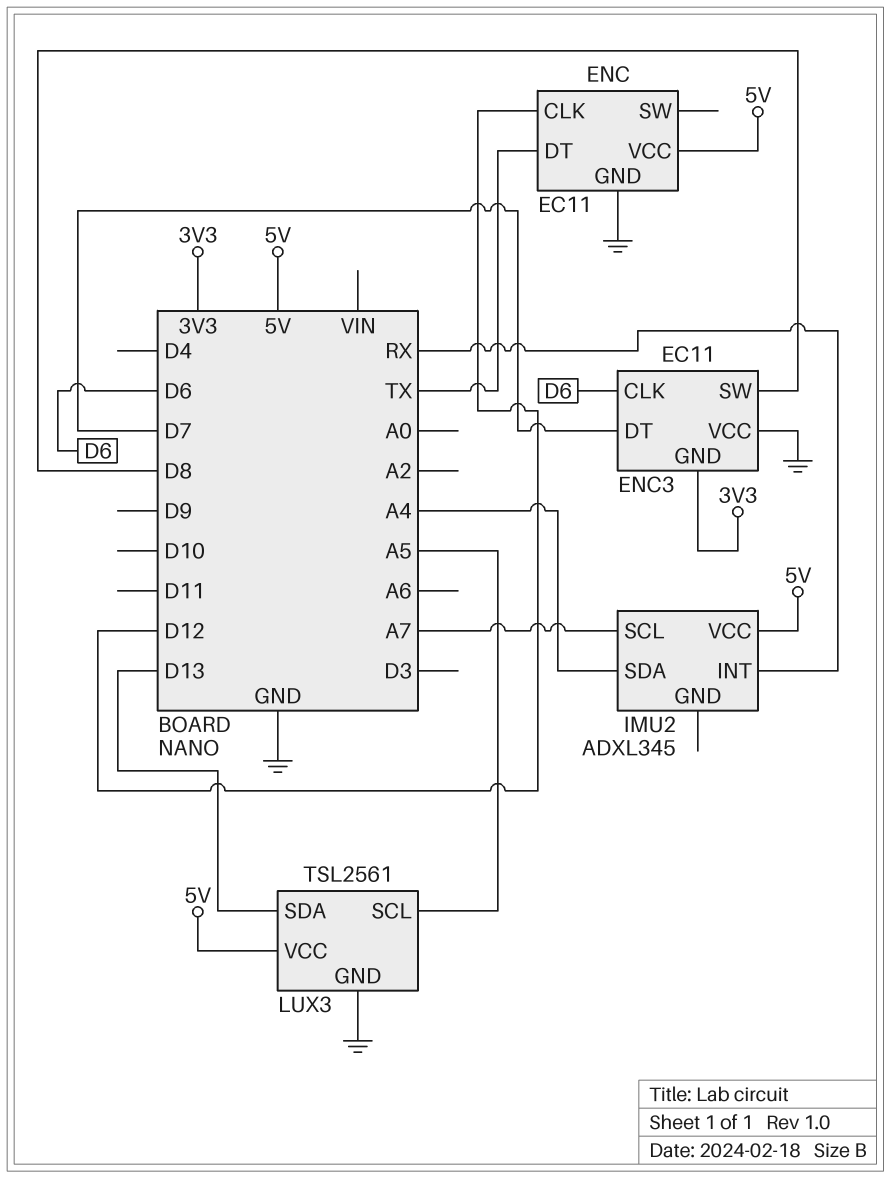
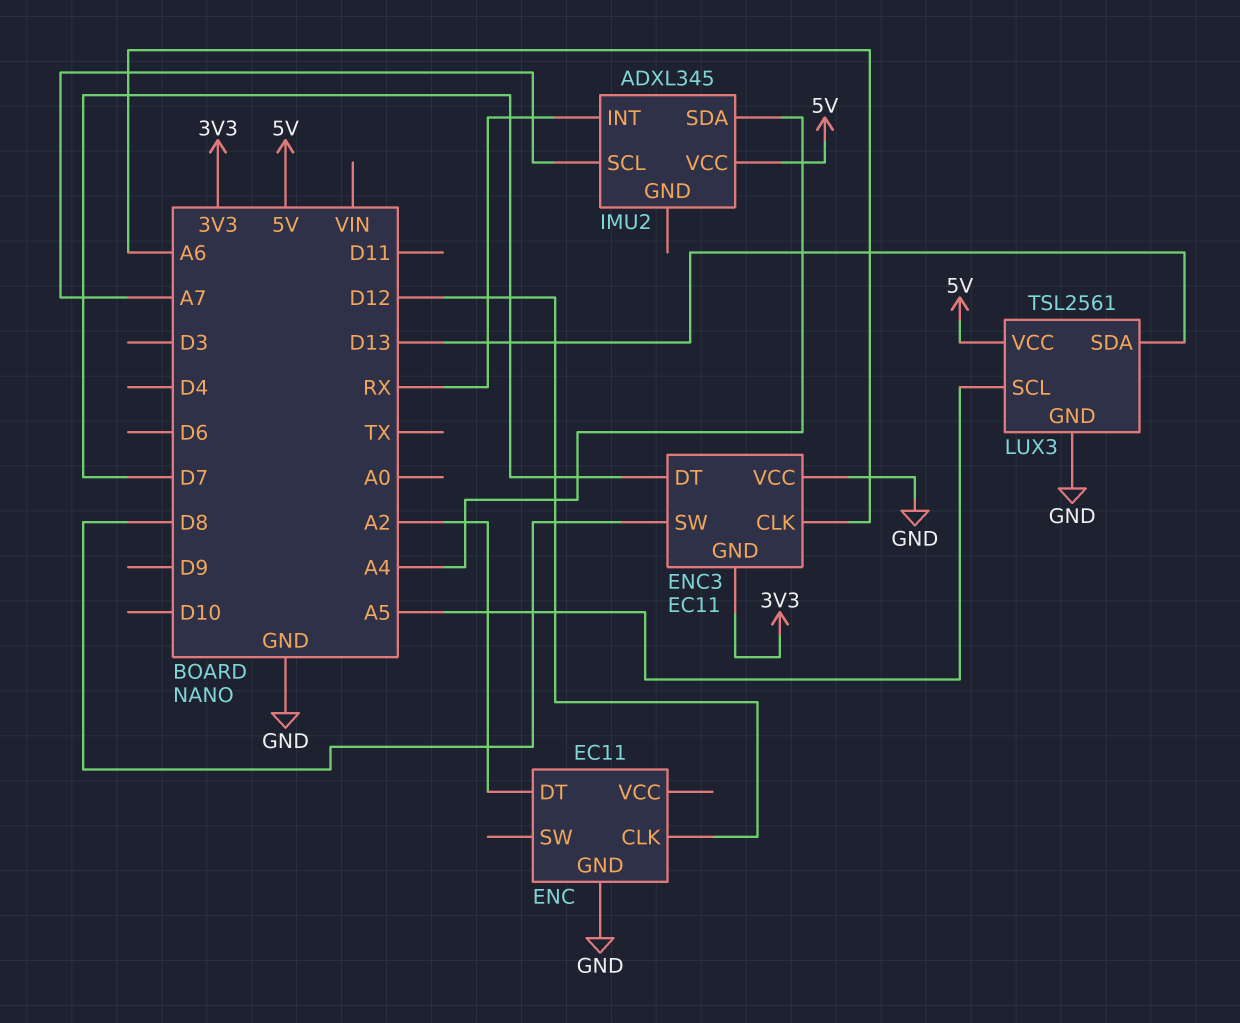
ENC pin DT: TX -> A2
ENC pin VCC: 5V -> none
ENC3 pin CLK: D6 -> A6

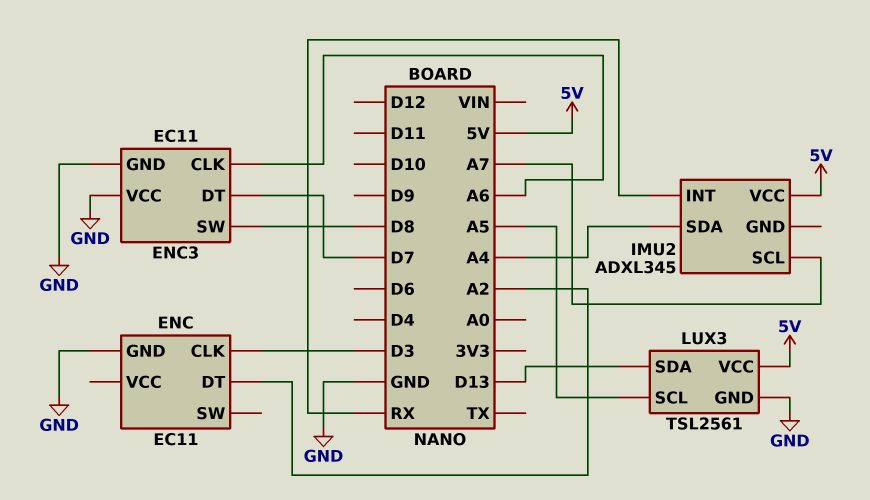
ENC pin CLK: D12 -> D3
ENC3 pin GND: 3V3 -> GND

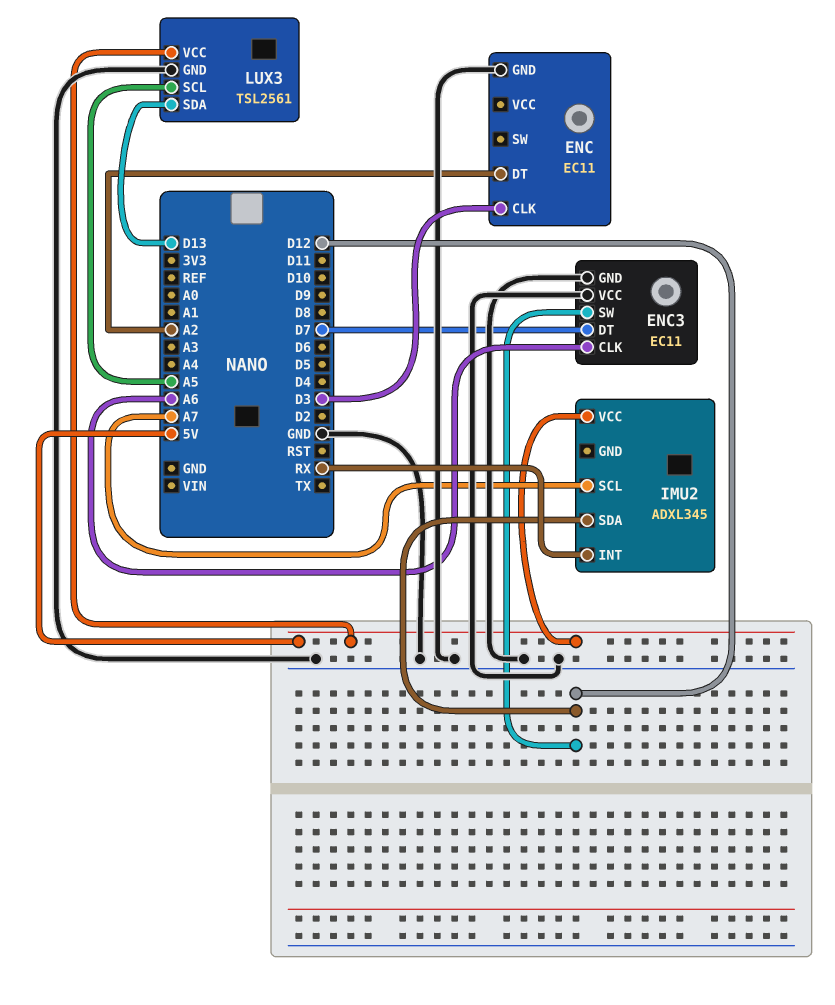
ENC3 pin SW: D8 -> D12
IMU2 pin SDA: A4 -> D12

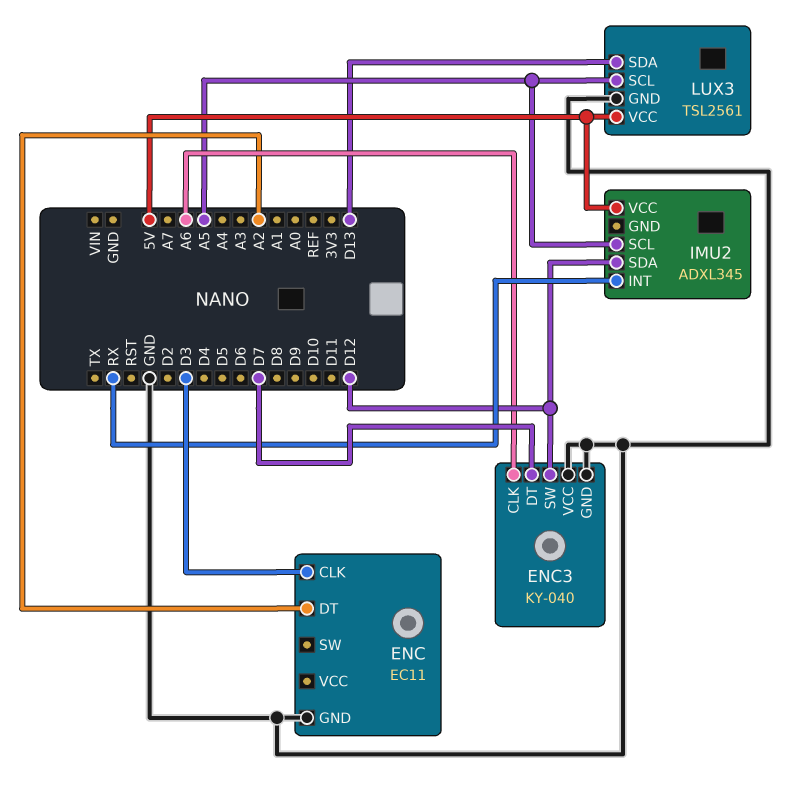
ENC3: EC11 -> KY-040
IMU2 pin SCL: A7 -> A5

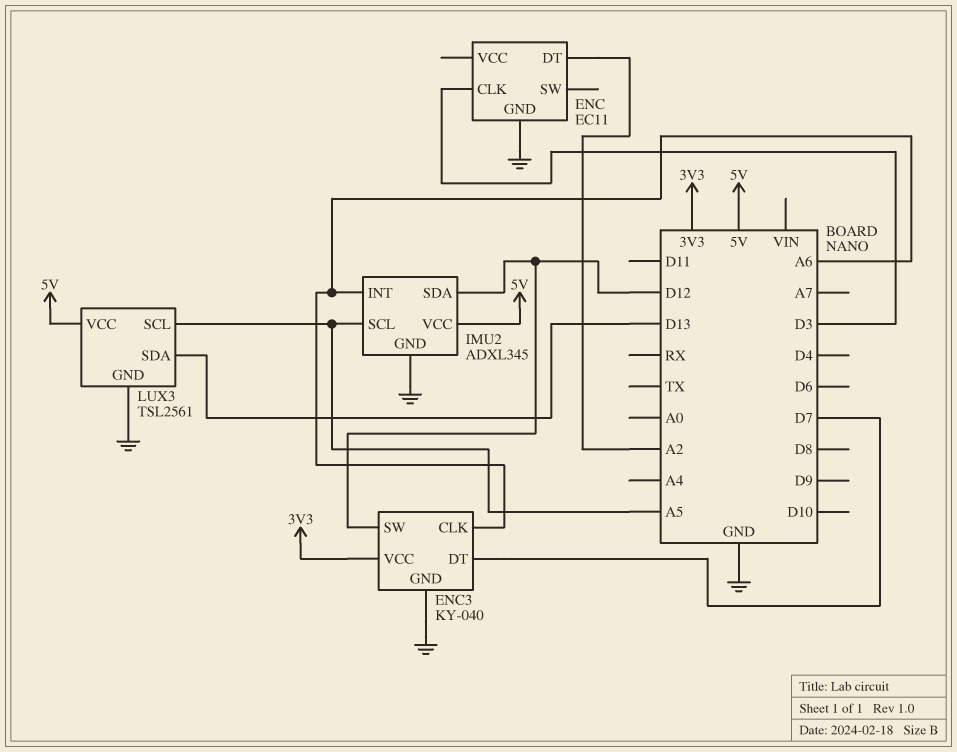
ENC3 pin VCC: GND -> 3V3
IMU2 pin GND: none -> GND
IMU2 pin INT: RX -> A6

